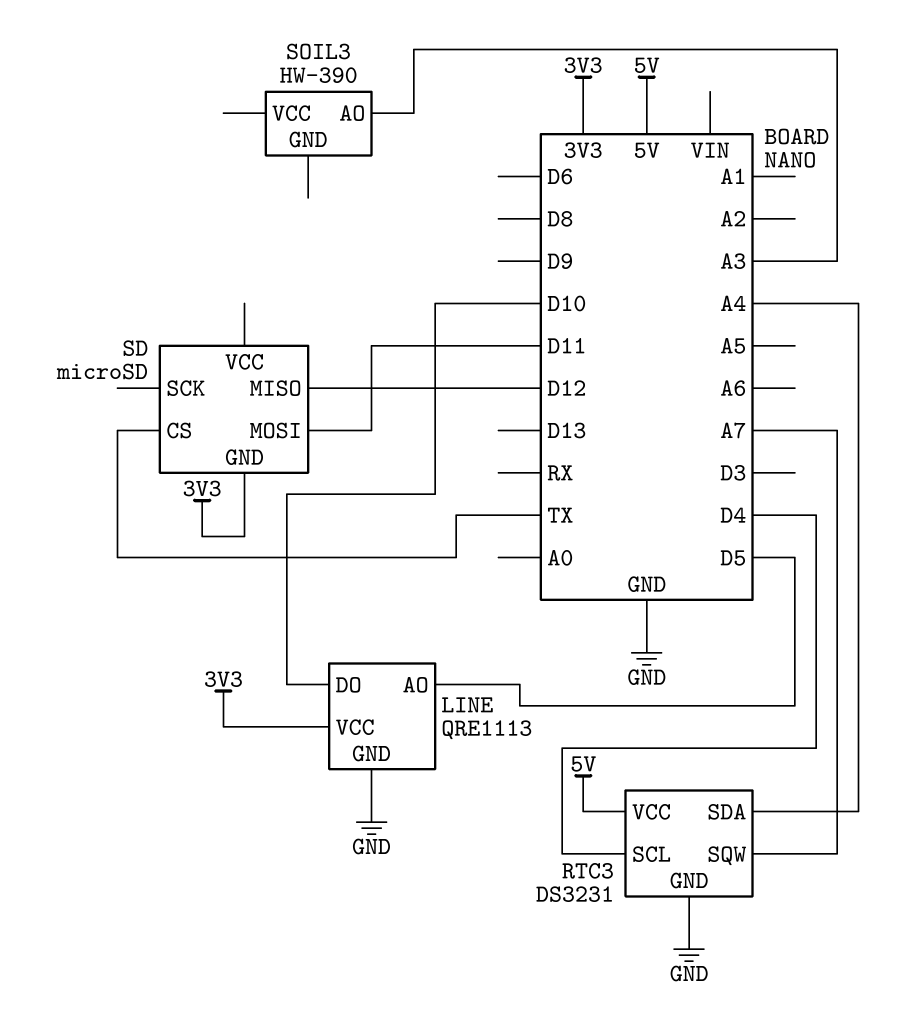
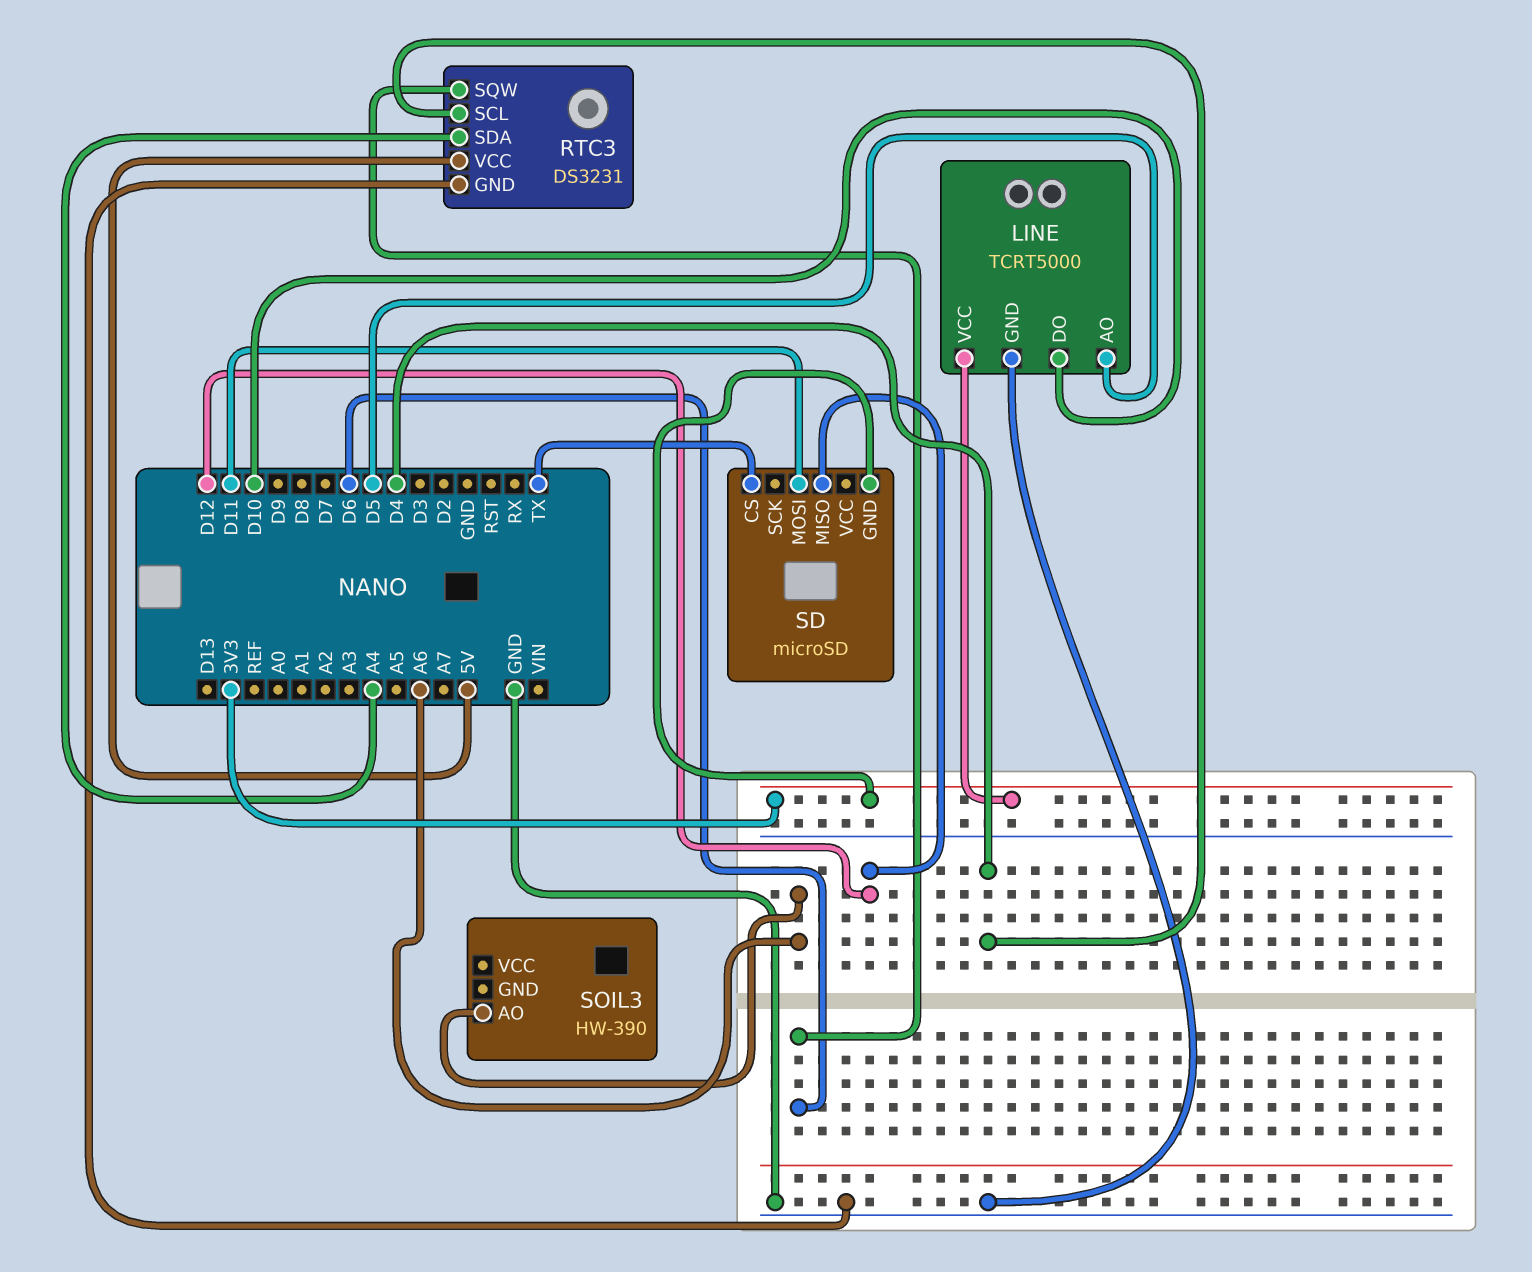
LINE: QRE1113 -> TCRT5000
RTC3 pin SQW: A7 -> D6
SOIL3 pin AO: A3 -> A6

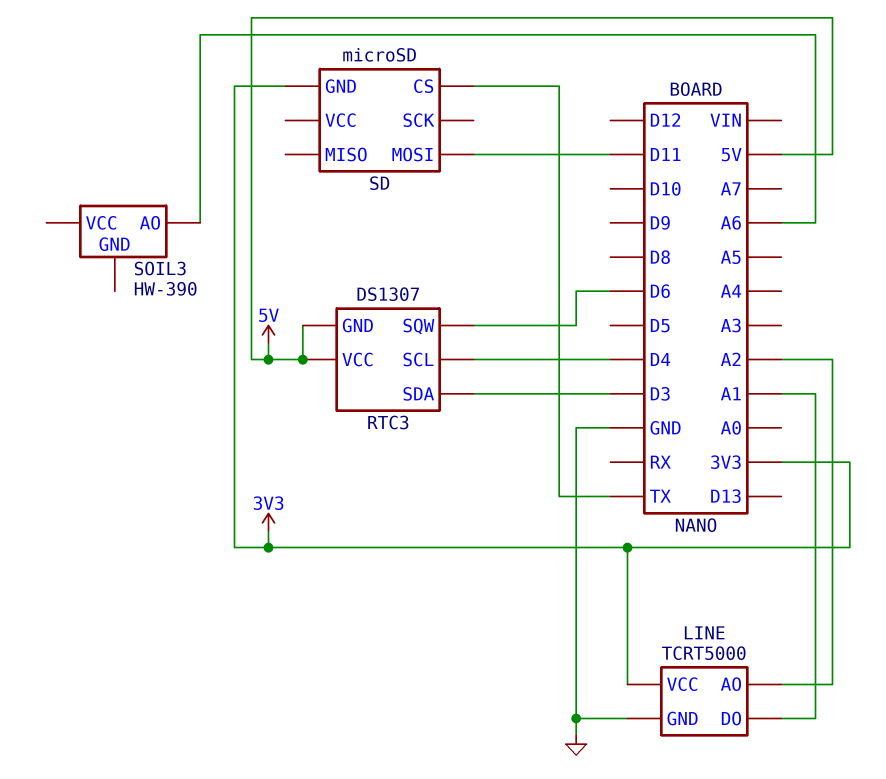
LINE pin AO: D5 -> A2
LINE pin DO: D10 -> A1
RTC3: DS3231 -> DS1307
RTC3 pin GND: GND -> 5V
RTC3 pin SDA: A4 -> D3
SD pin MISO: D12 -> none

